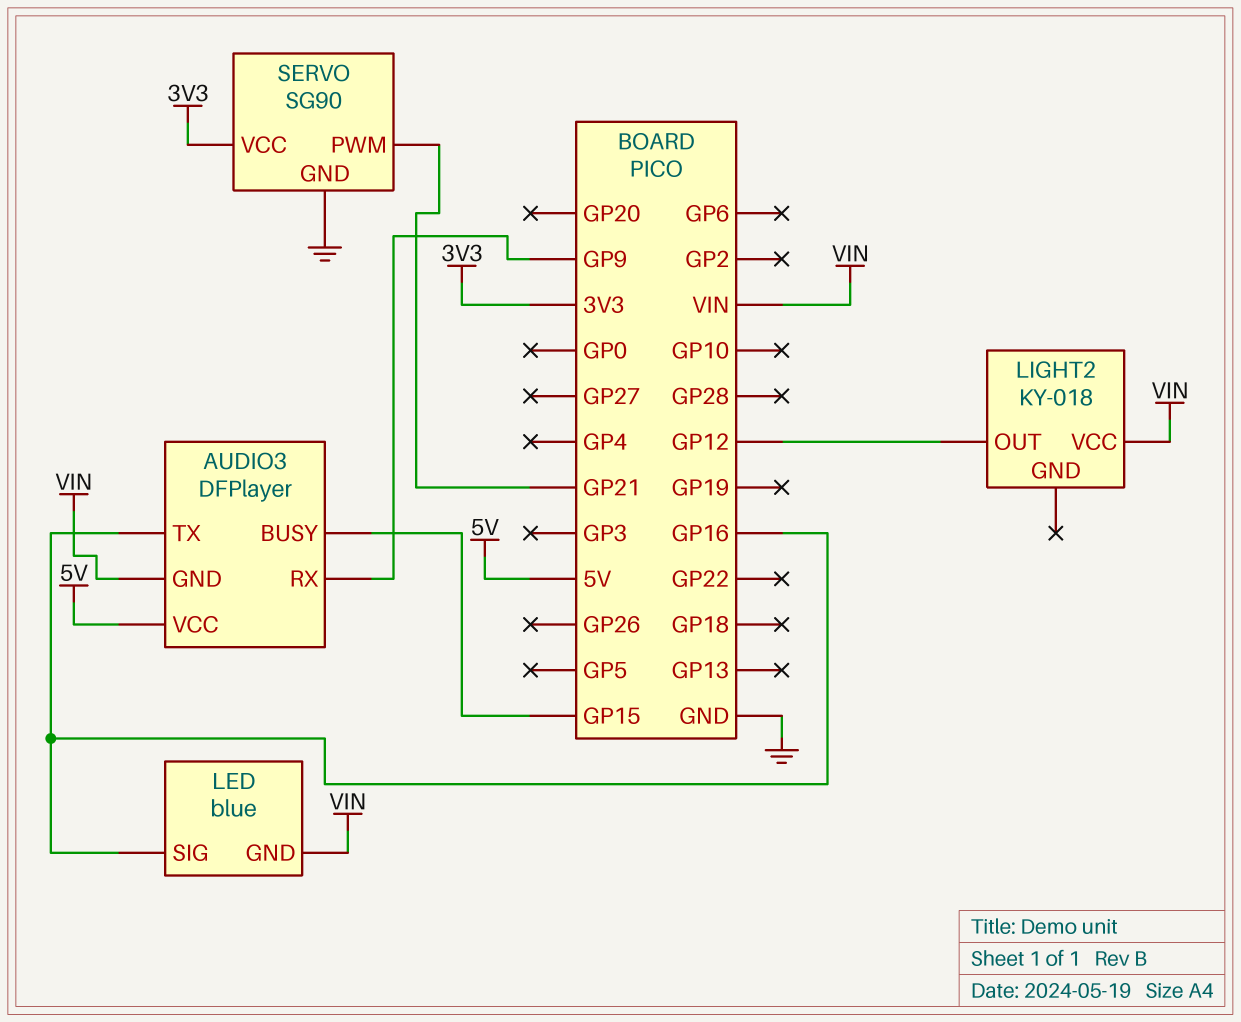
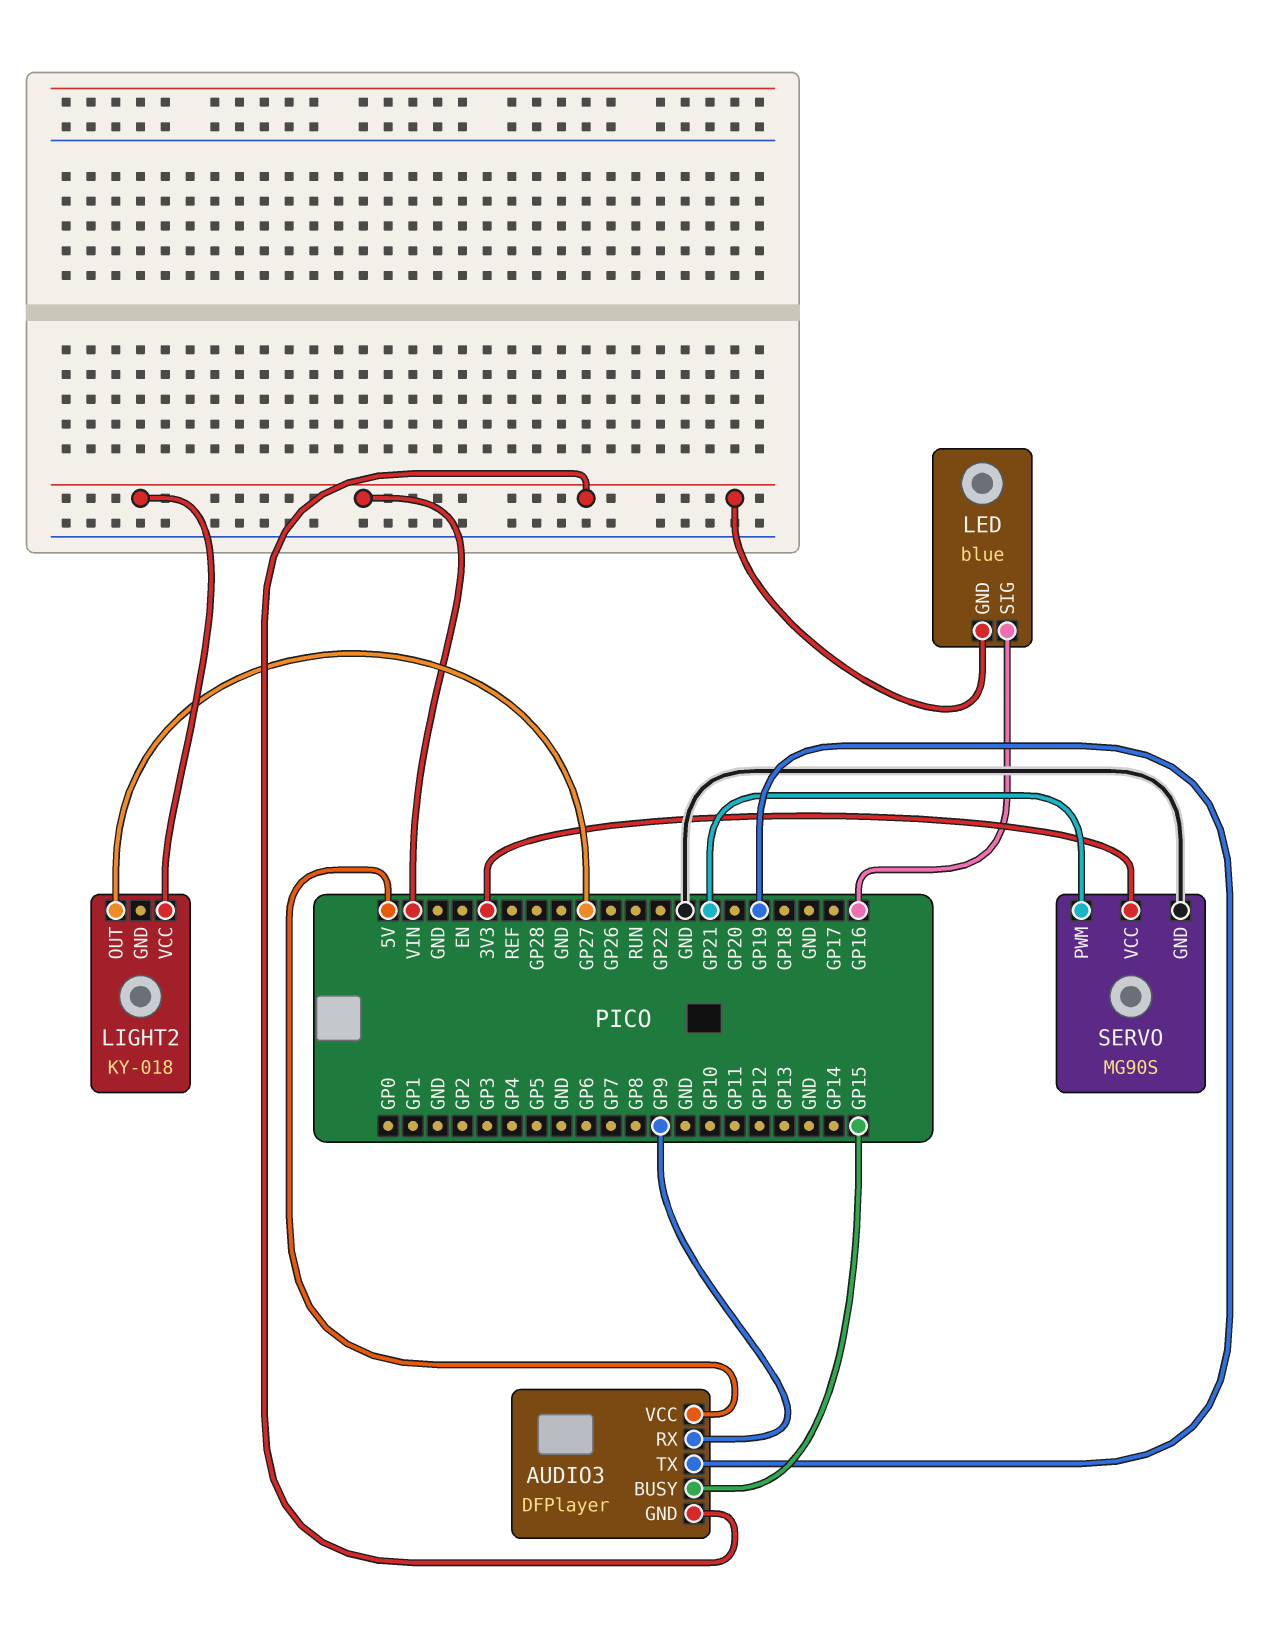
AUDIO3 pin TX: GP16 -> GP19
LIGHT2 pin OUT: GP12 -> GP27
SERVO: SG90 -> MG90S

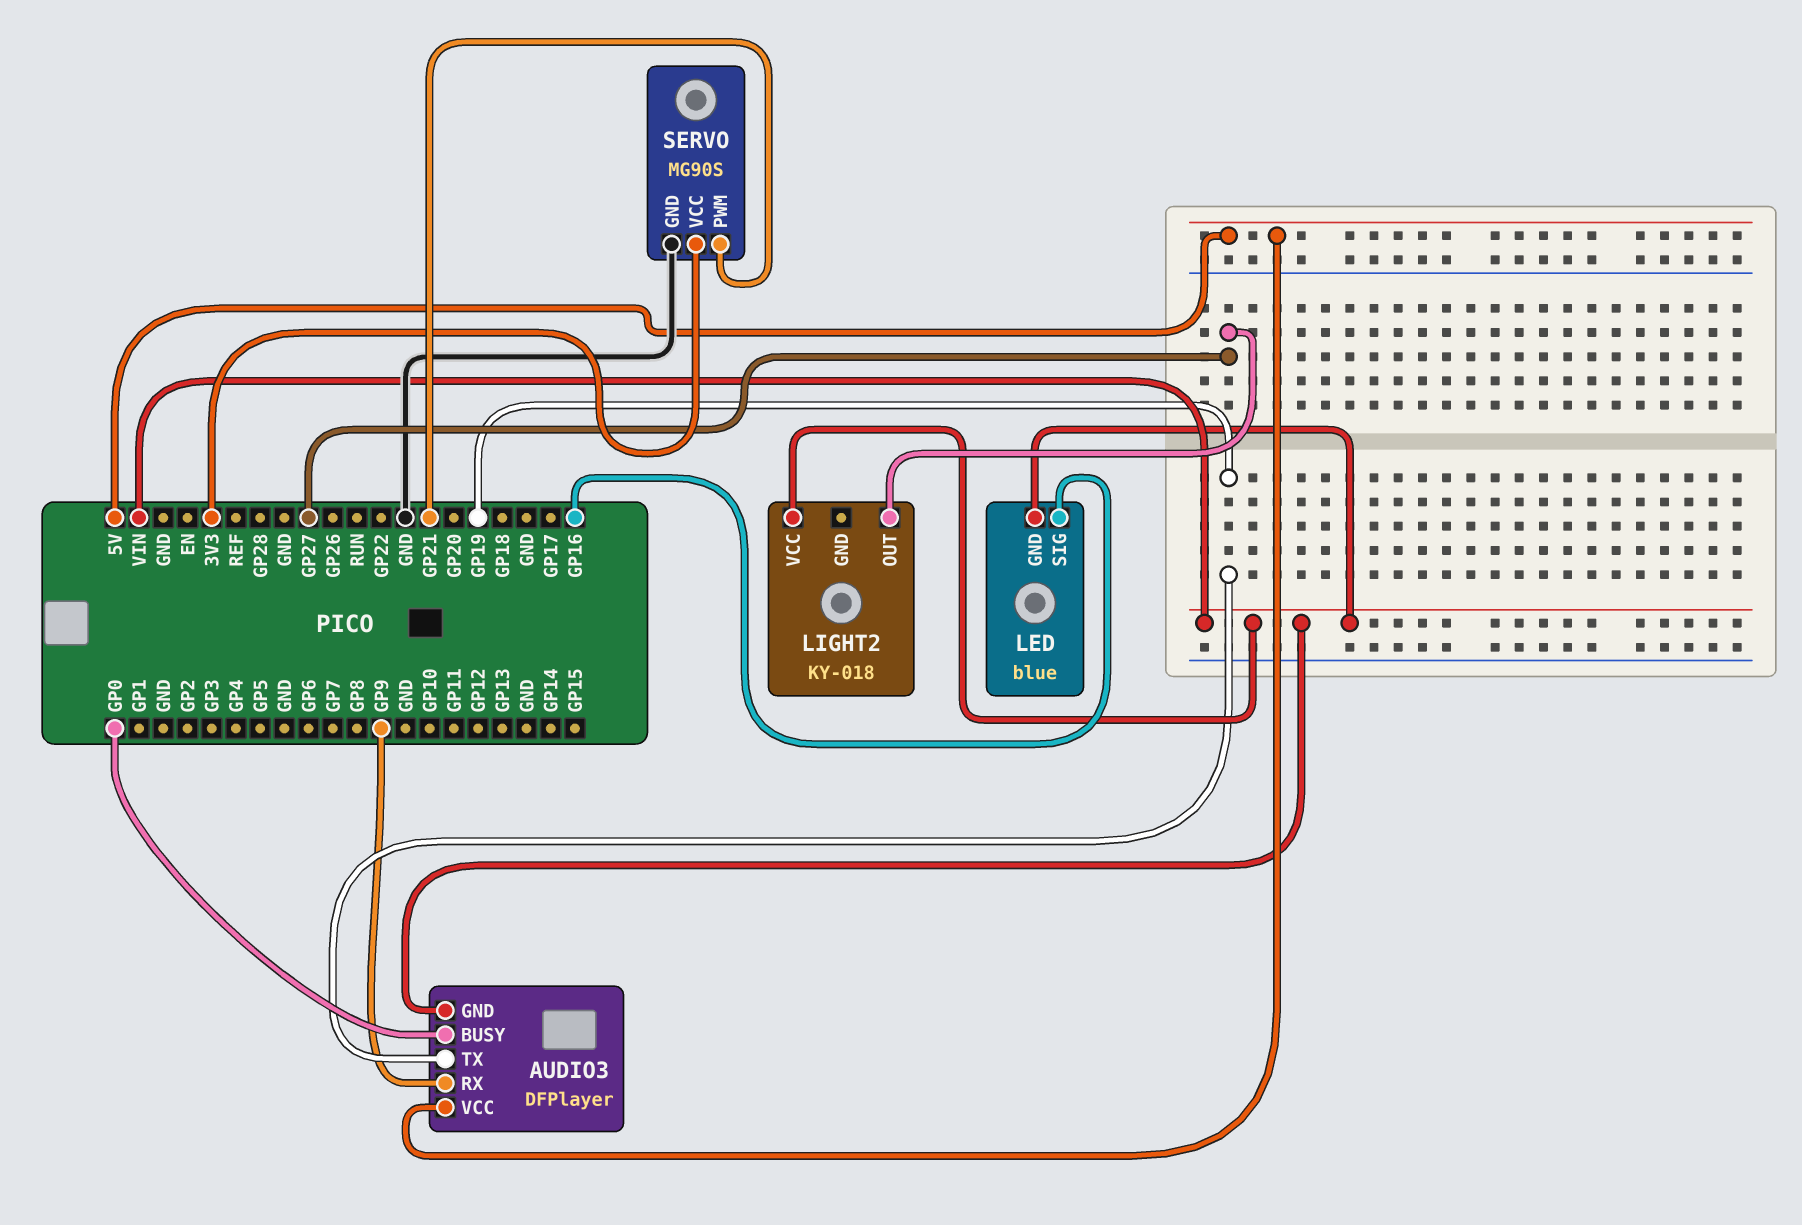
AUDIO3 pin BUSY: GP15 -> GP0

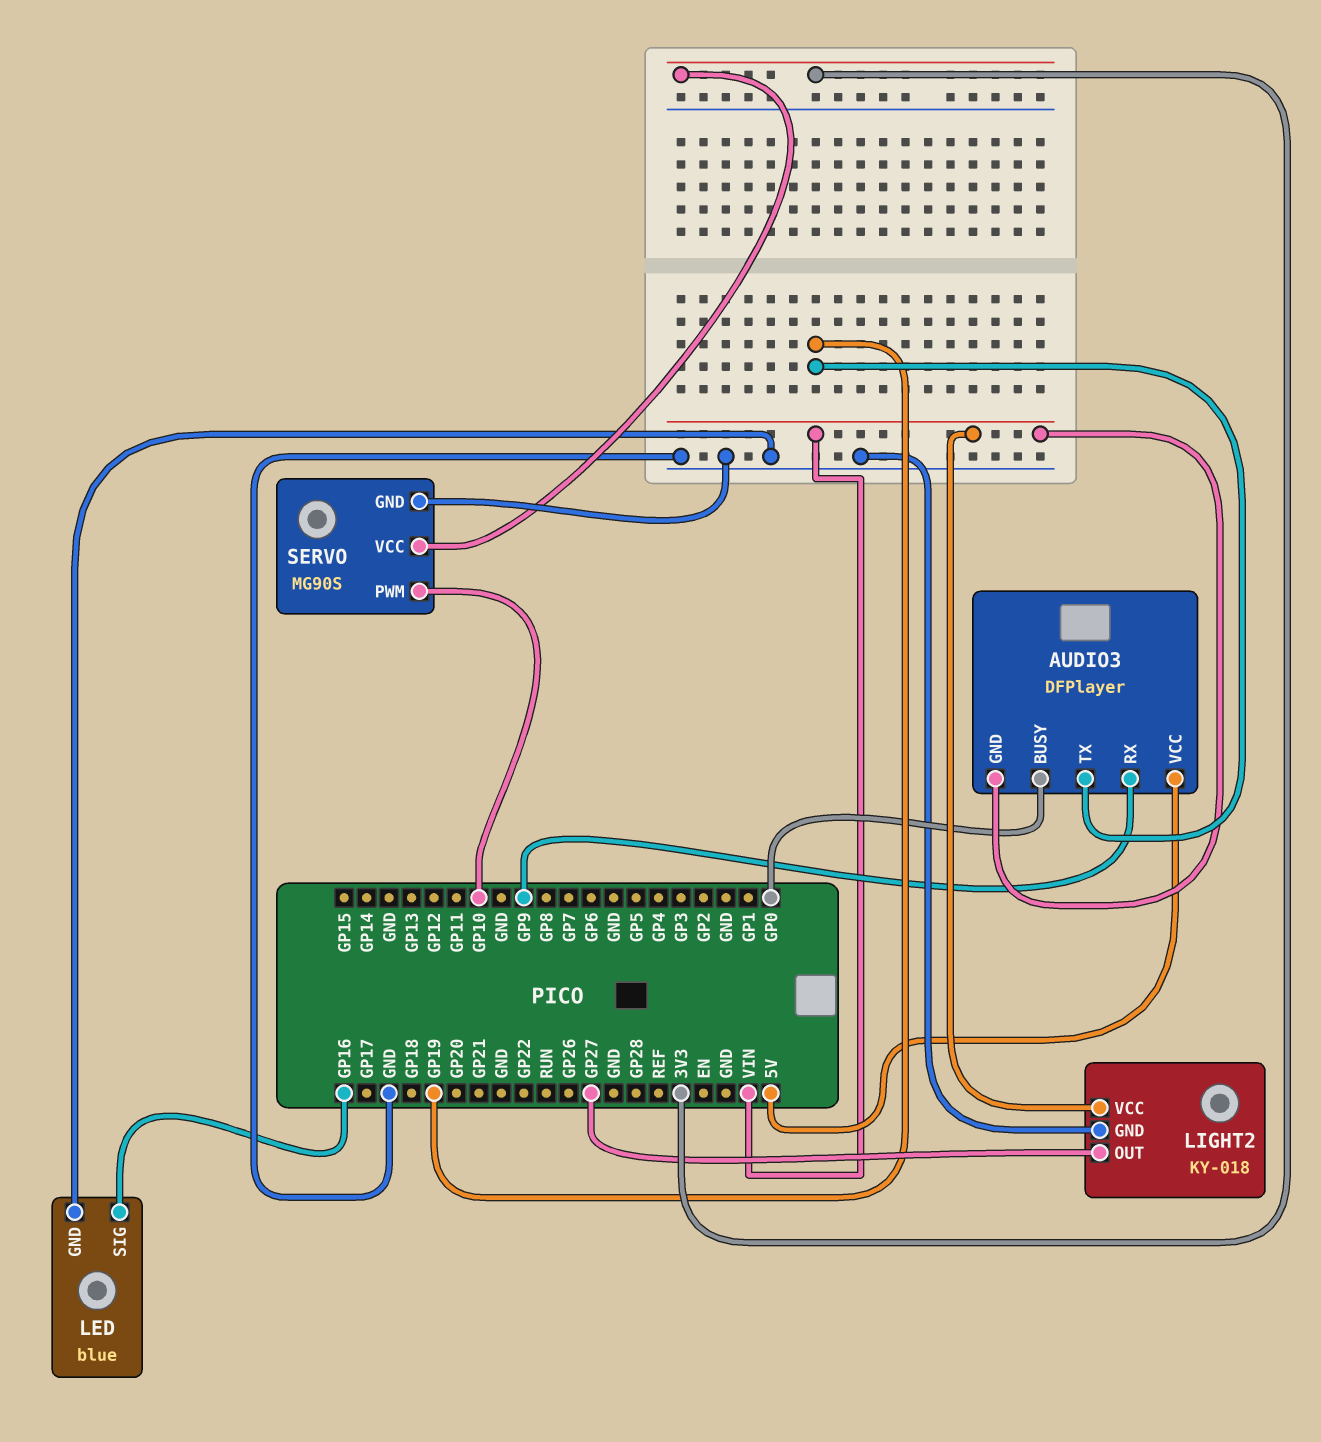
LED pin GND: VIN -> GND
LIGHT2 pin GND: none -> GND
SERVO pin PWM: GP21 -> GP10

